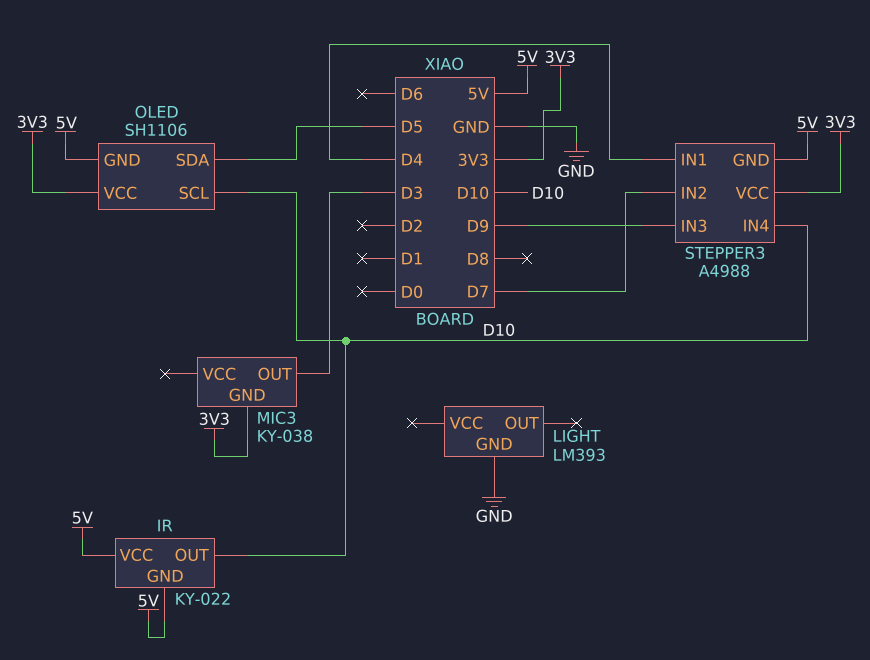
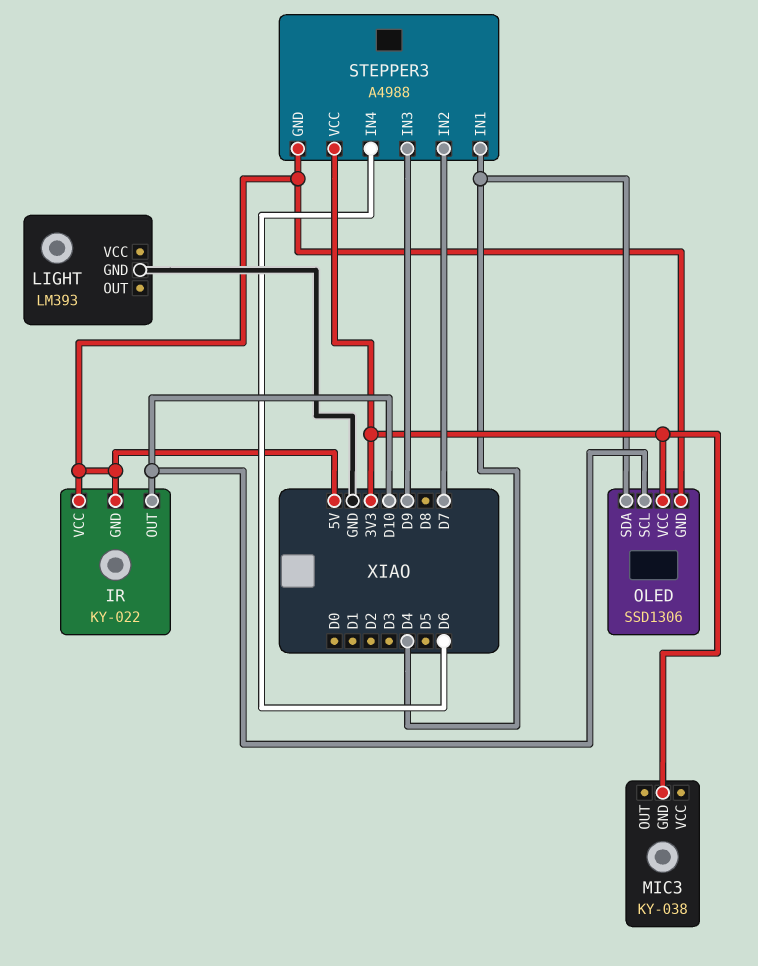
MIC3 pin OUT: D3 -> none
OLED: SH1106 -> SSD1306
OLED pin SDA: D5 -> D4
STEPPER3 pin IN4: D10 -> D6

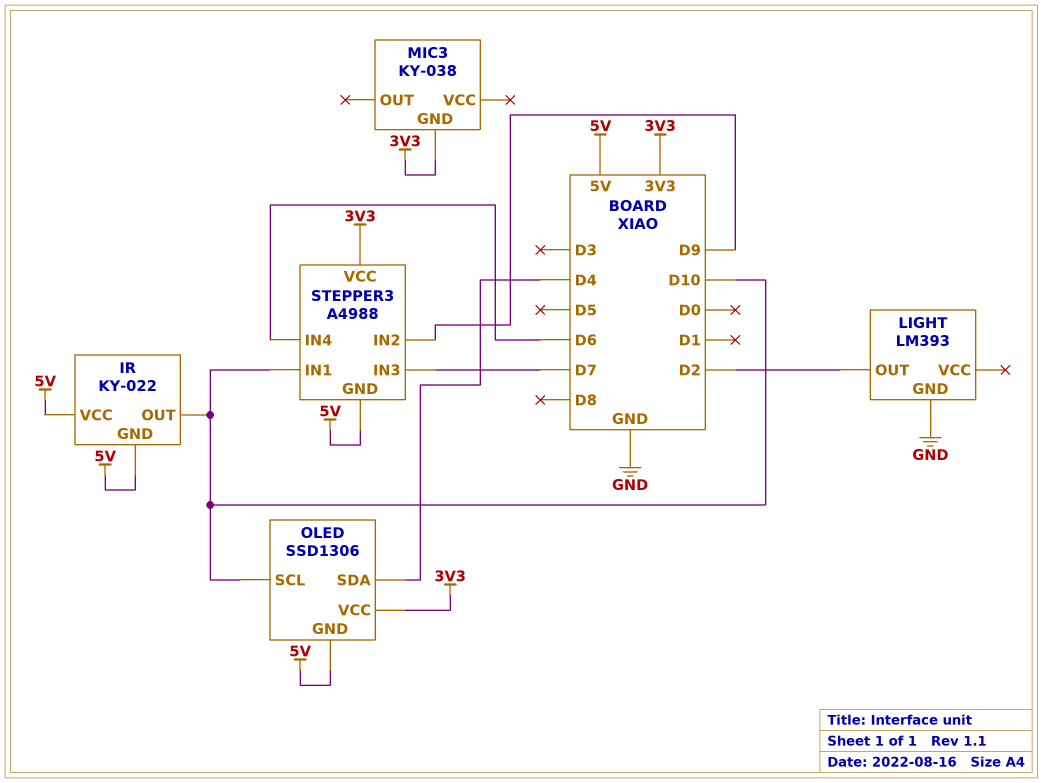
LIGHT pin OUT: none -> D2
STEPPER3 pin IN1: D4 -> D10
STEPPER3 pin IN2: D7 -> D9
STEPPER3 pin IN3: D9 -> D7

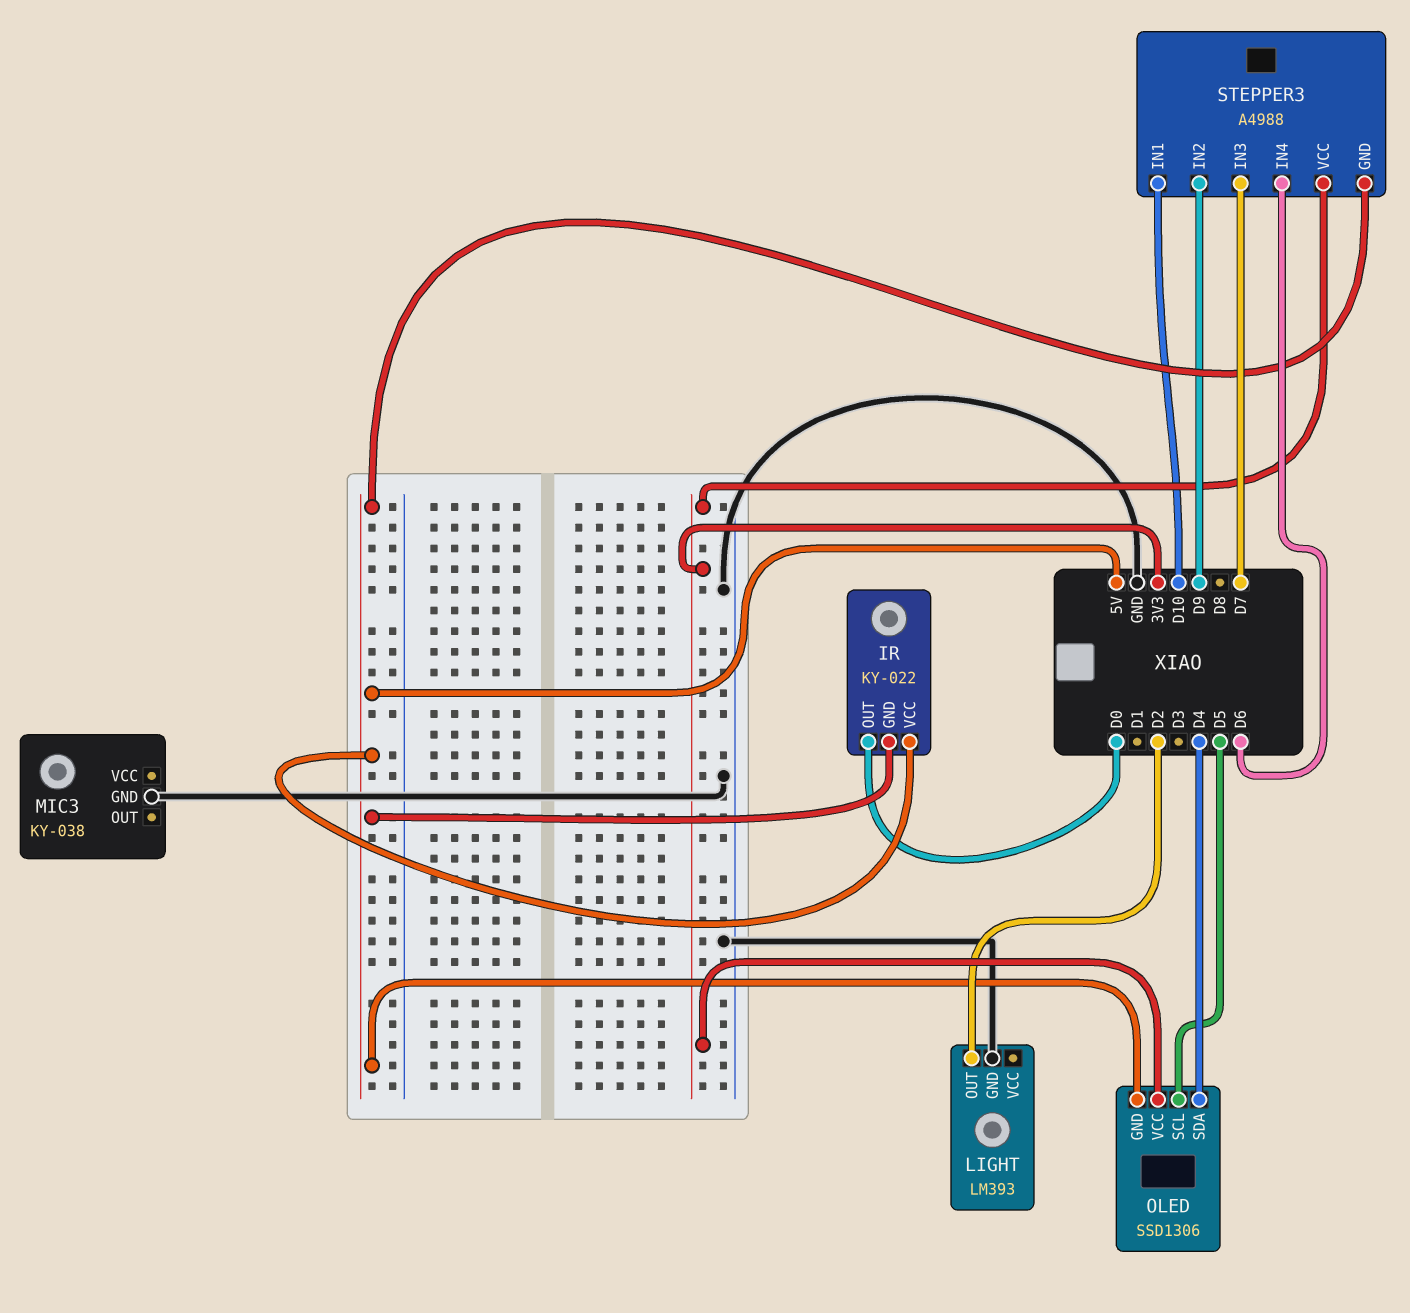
IR pin OUT: D10 -> D0
MIC3 pin GND: 3V3 -> GND
OLED pin SCL: D10 -> D5

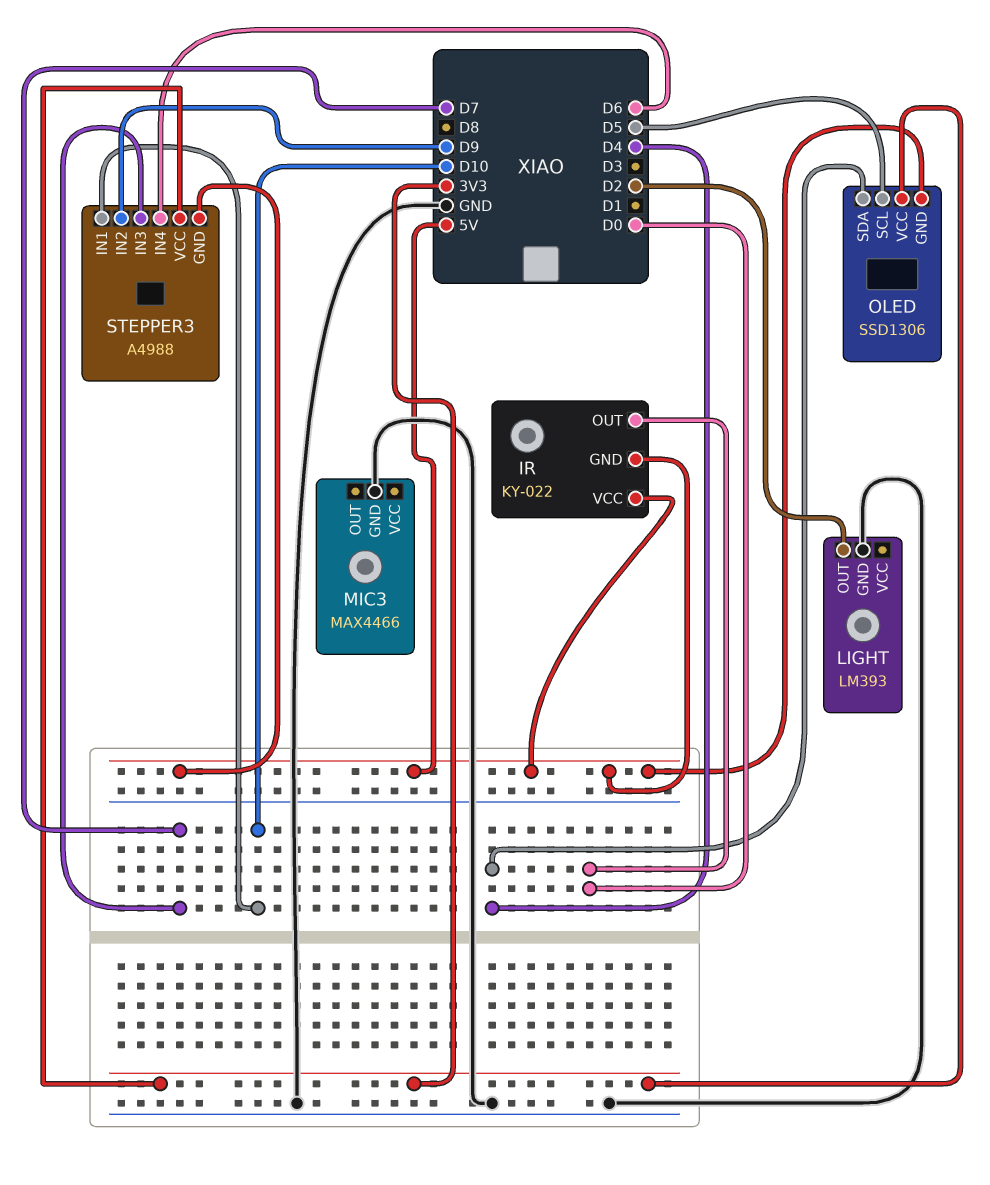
MIC3: KY-038 -> MAX4466

